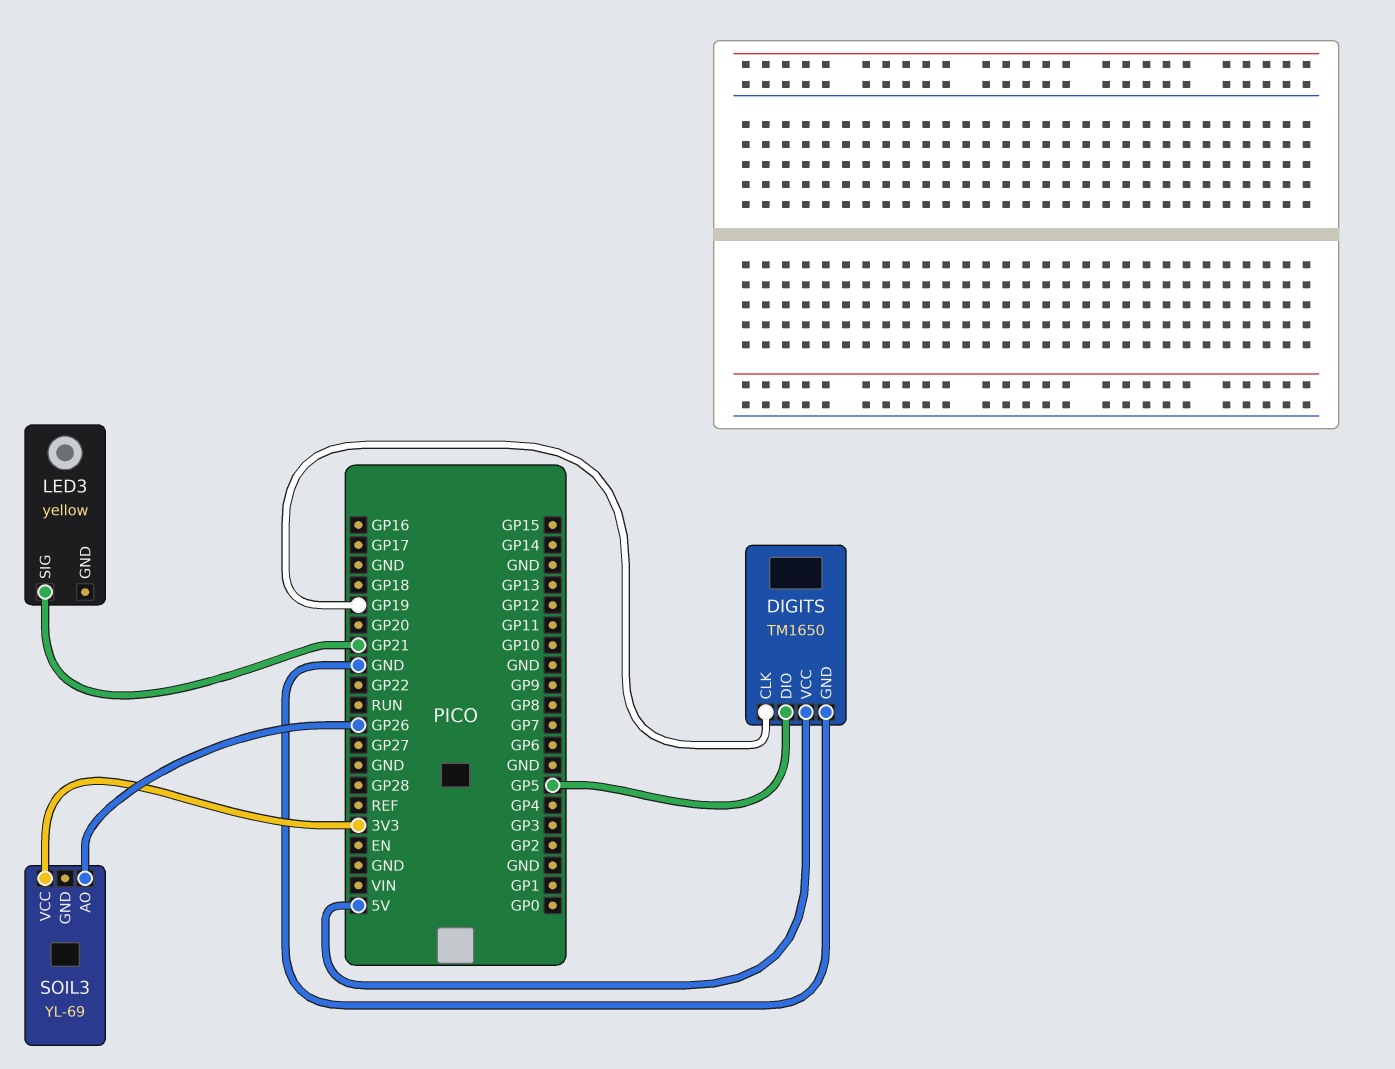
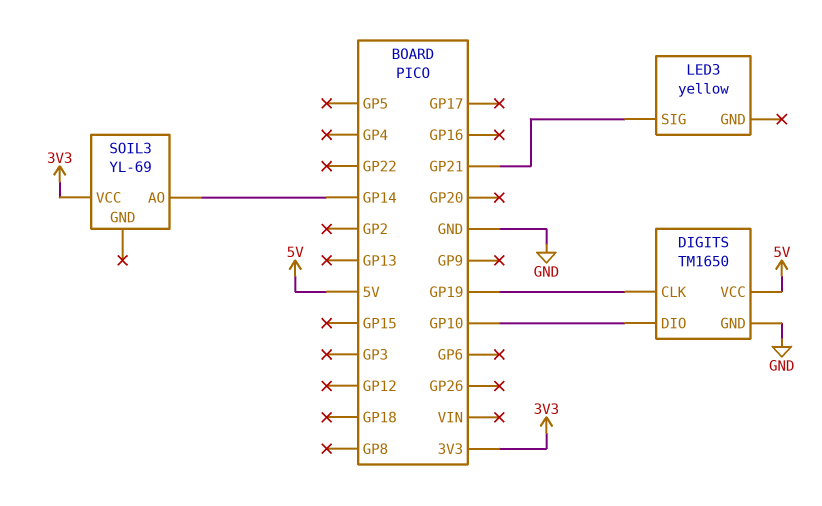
DIGITS pin DIO: GP5 -> GP10
SOIL3 pin AO: GP26 -> GP14

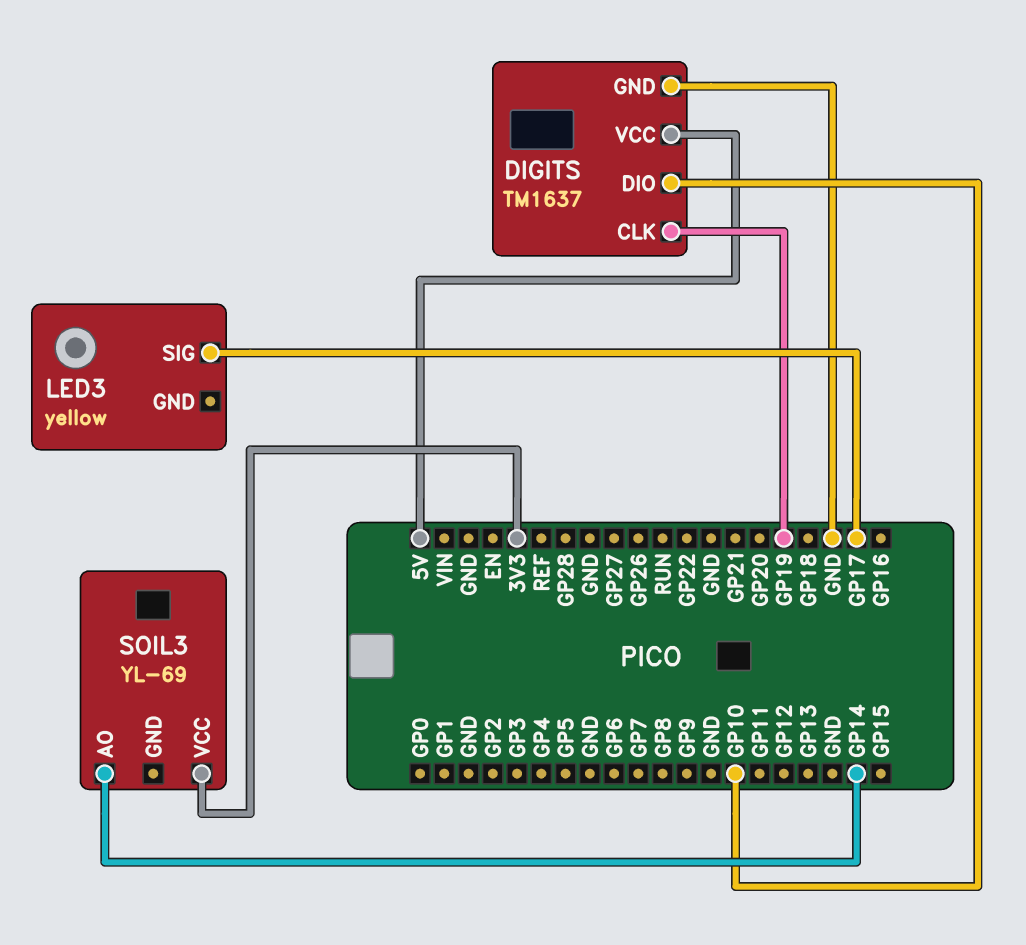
DIGITS: TM1650 -> TM1637
LED3 pin SIG: GP21 -> GP17

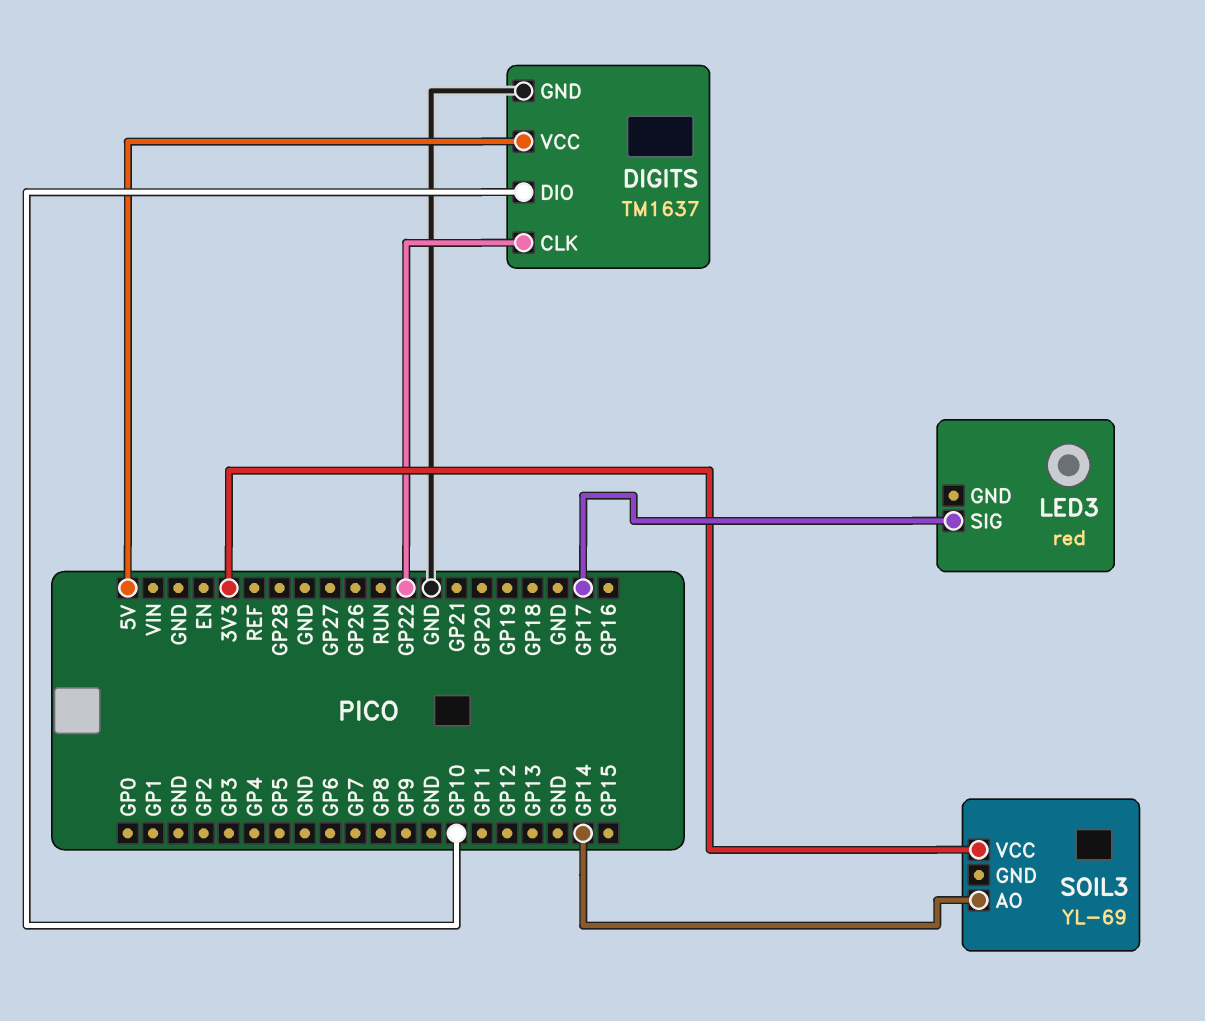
DIGITS pin CLK: GP19 -> GP22
LED3: yellow -> red

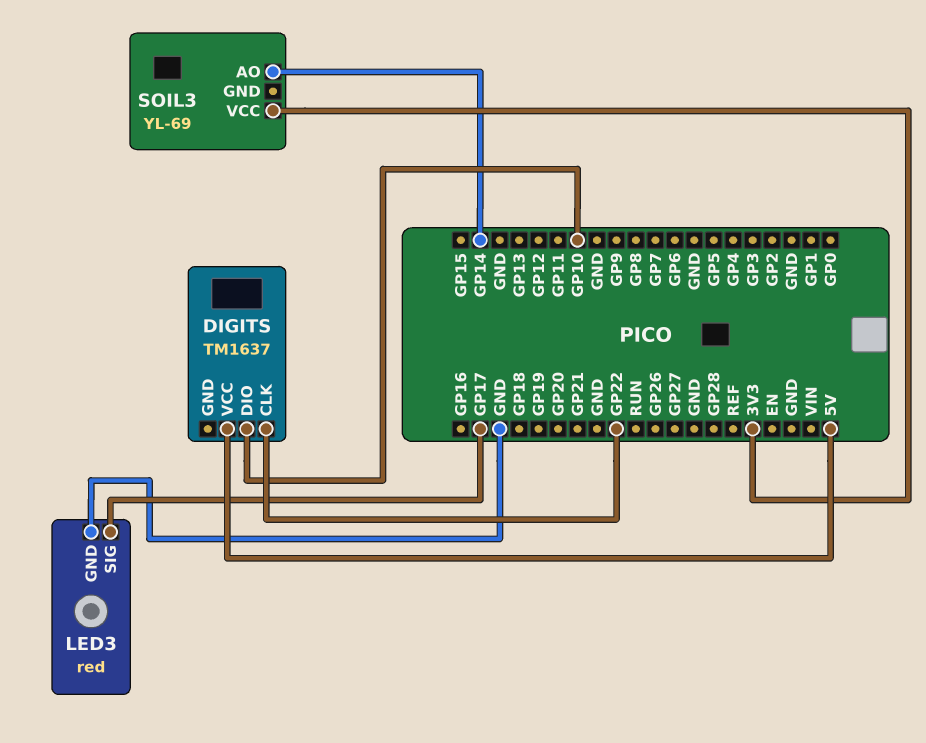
DIGITS pin GND: GND -> none
LED3 pin GND: none -> GND

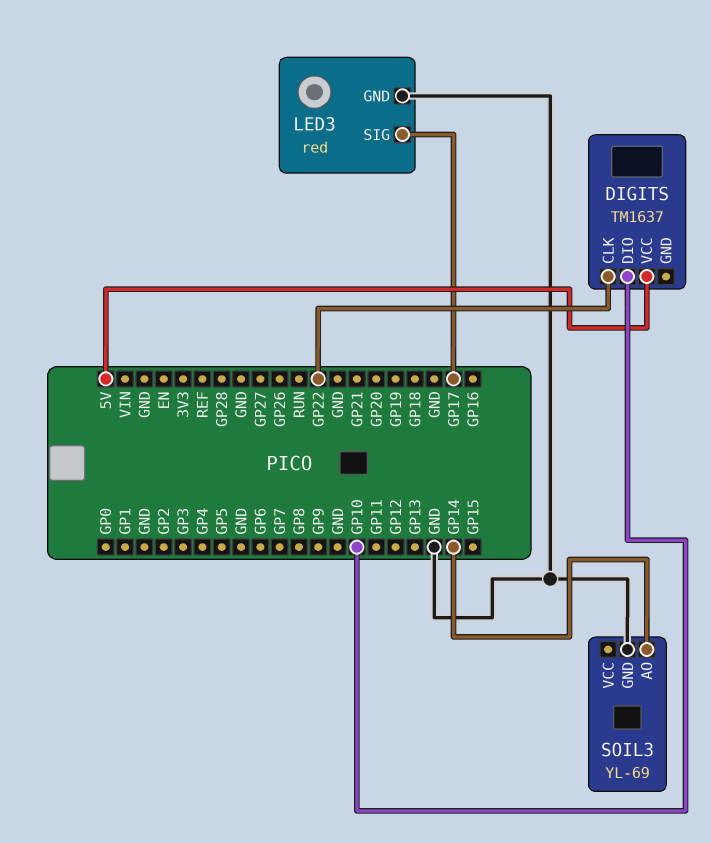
SOIL3 pin GND: none -> GND
SOIL3 pin VCC: 3V3 -> none

